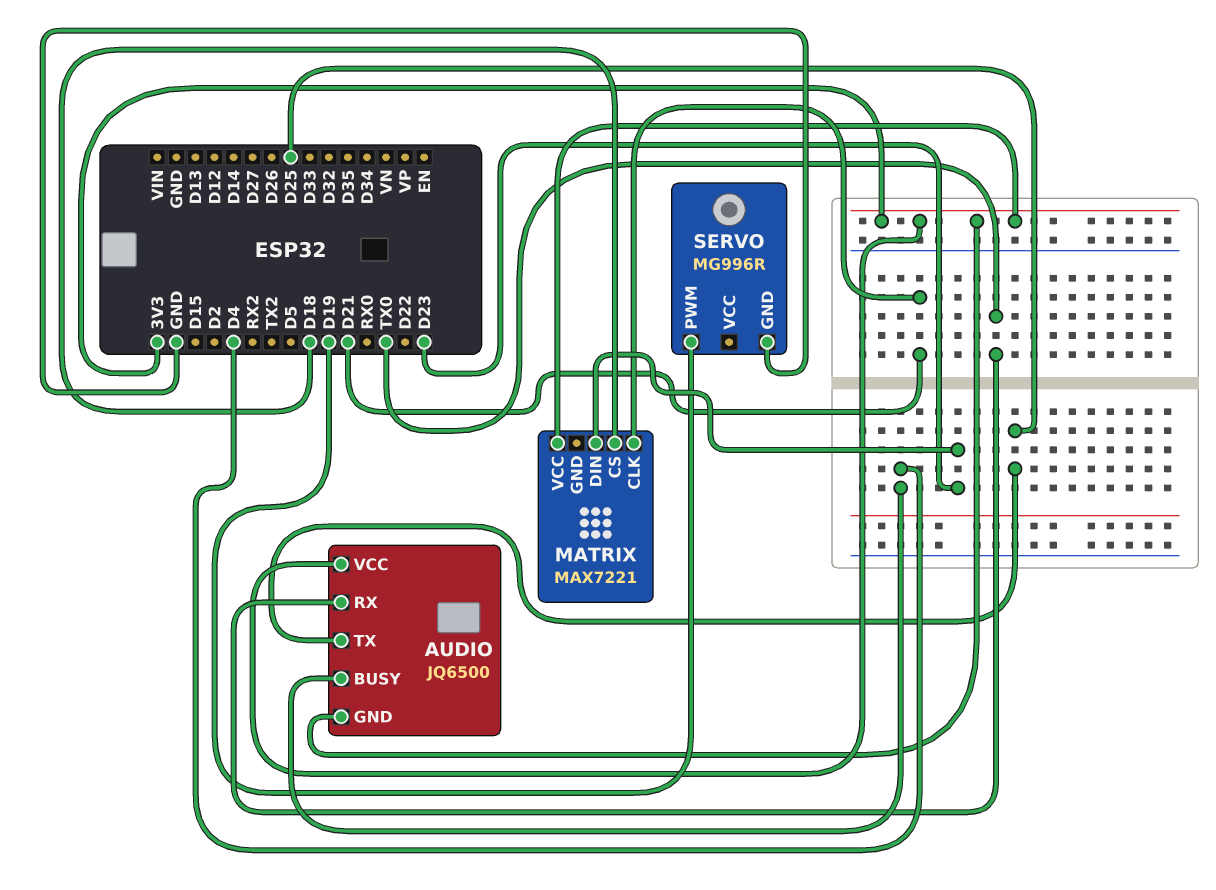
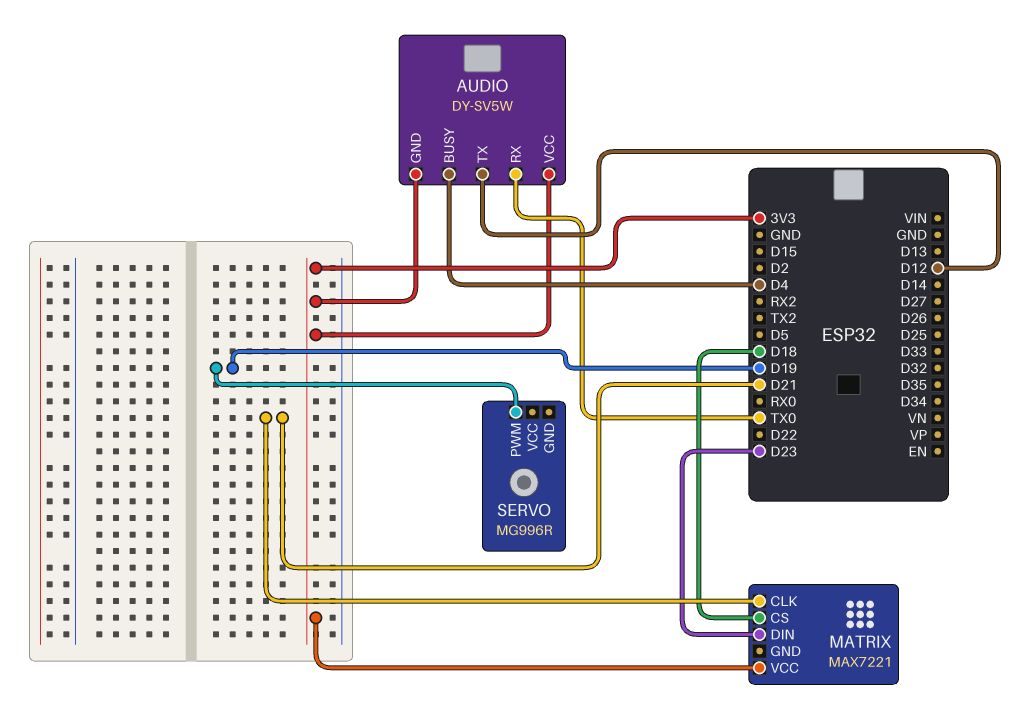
AUDIO: JQ6500 -> DY-SV5W
AUDIO pin TX: D25 -> D12
SERVO pin GND: GND -> none

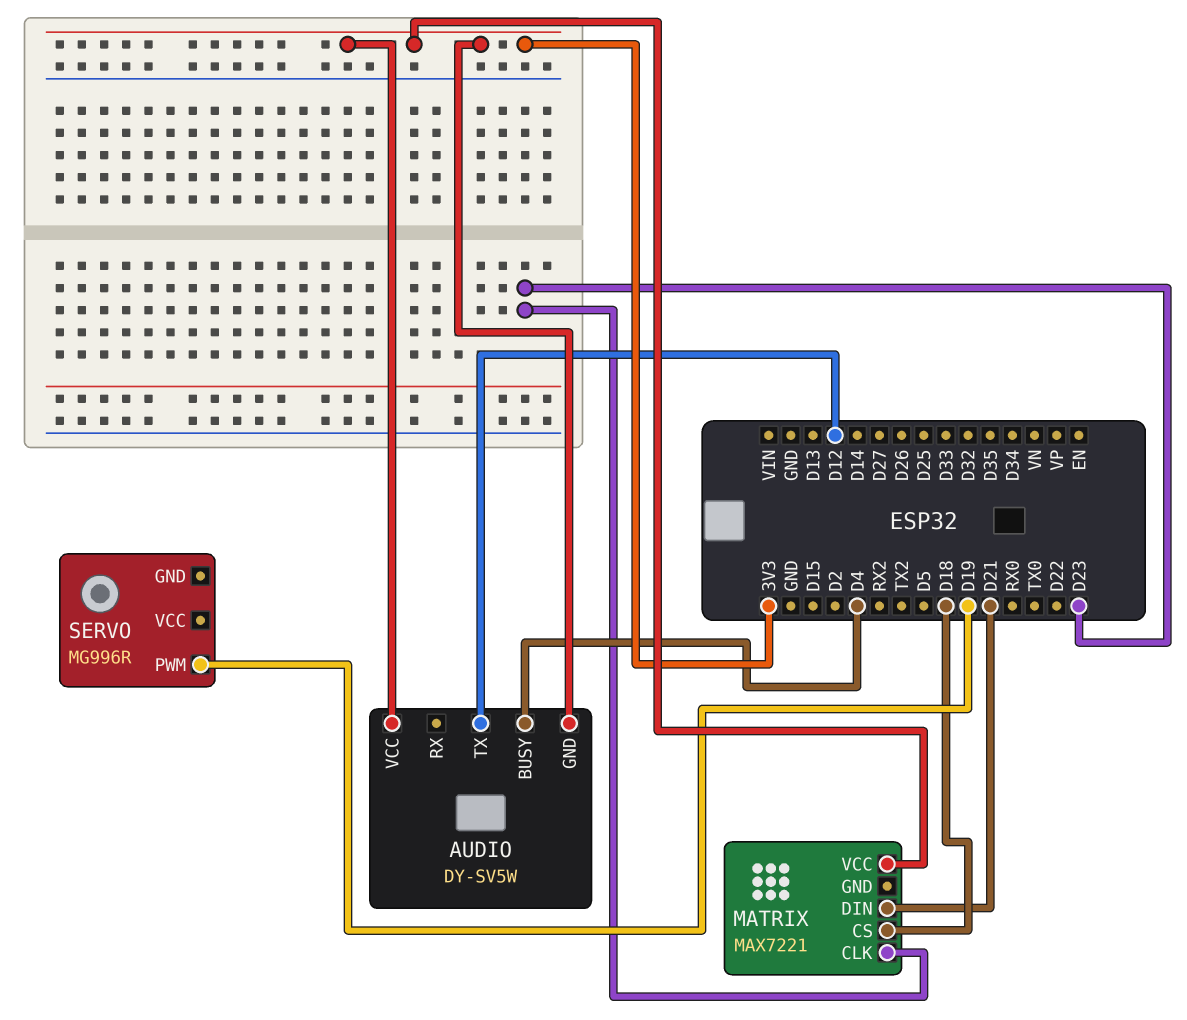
AUDIO pin RX: TX0 -> none
MATRIX pin CLK: D21 -> D23
MATRIX pin DIN: D23 -> D21

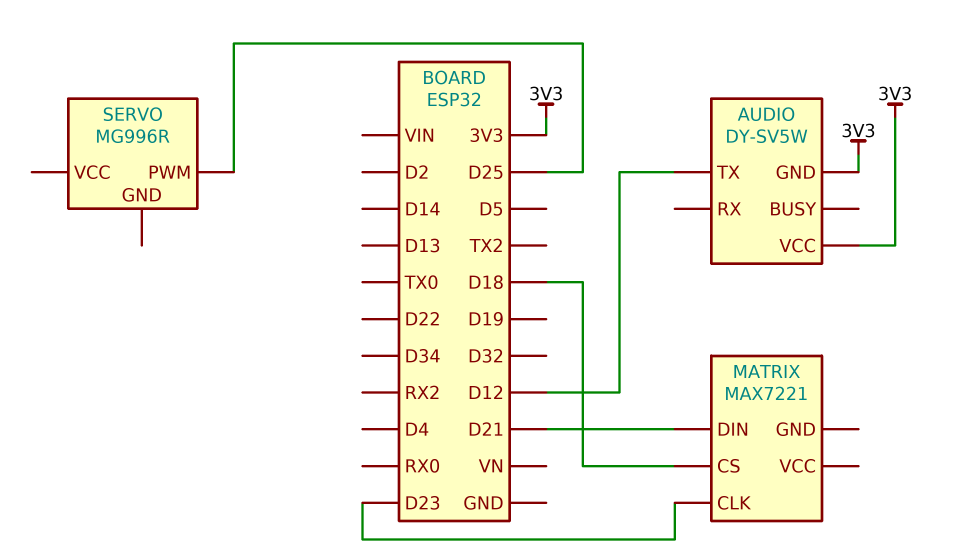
AUDIO pin BUSY: D4 -> none
MATRIX pin VCC: 3V3 -> none
SERVO pin PWM: D19 -> D25

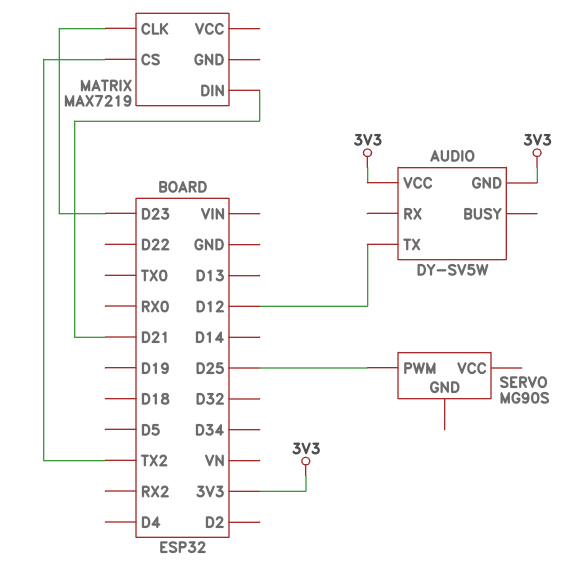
MATRIX: MAX7221 -> MAX7219
MATRIX pin CS: D18 -> TX2
SERVO: MG996R -> MG90S

